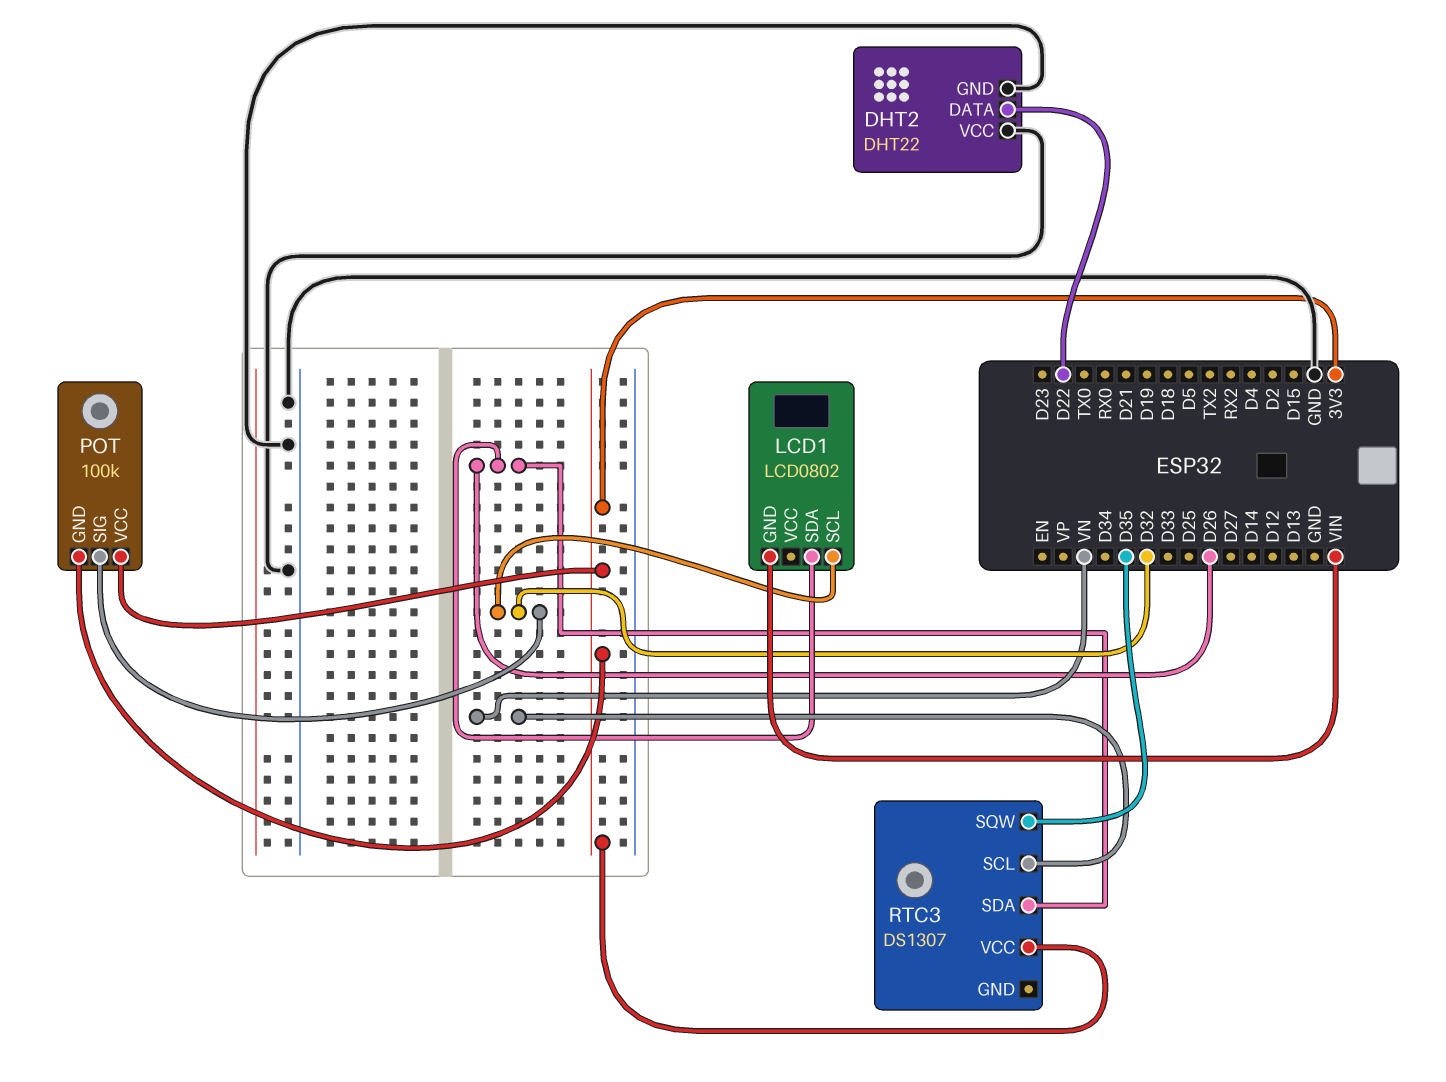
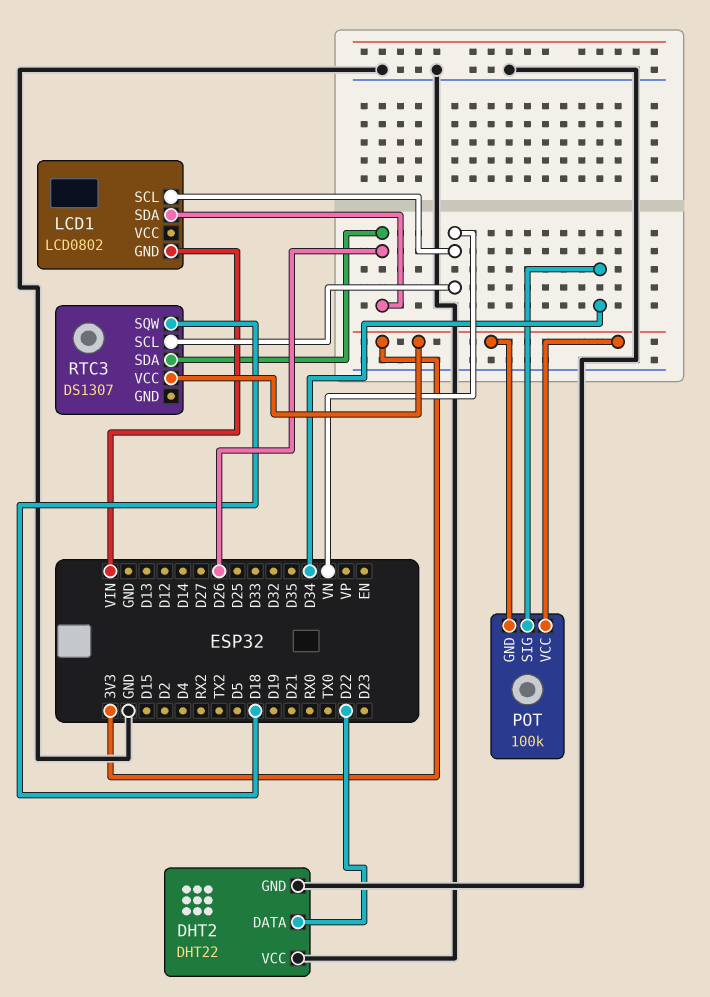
LCD1 pin SCL: D32 -> VN
POT pin SIG: D32 -> D34
RTC3 pin SQW: D35 -> D18

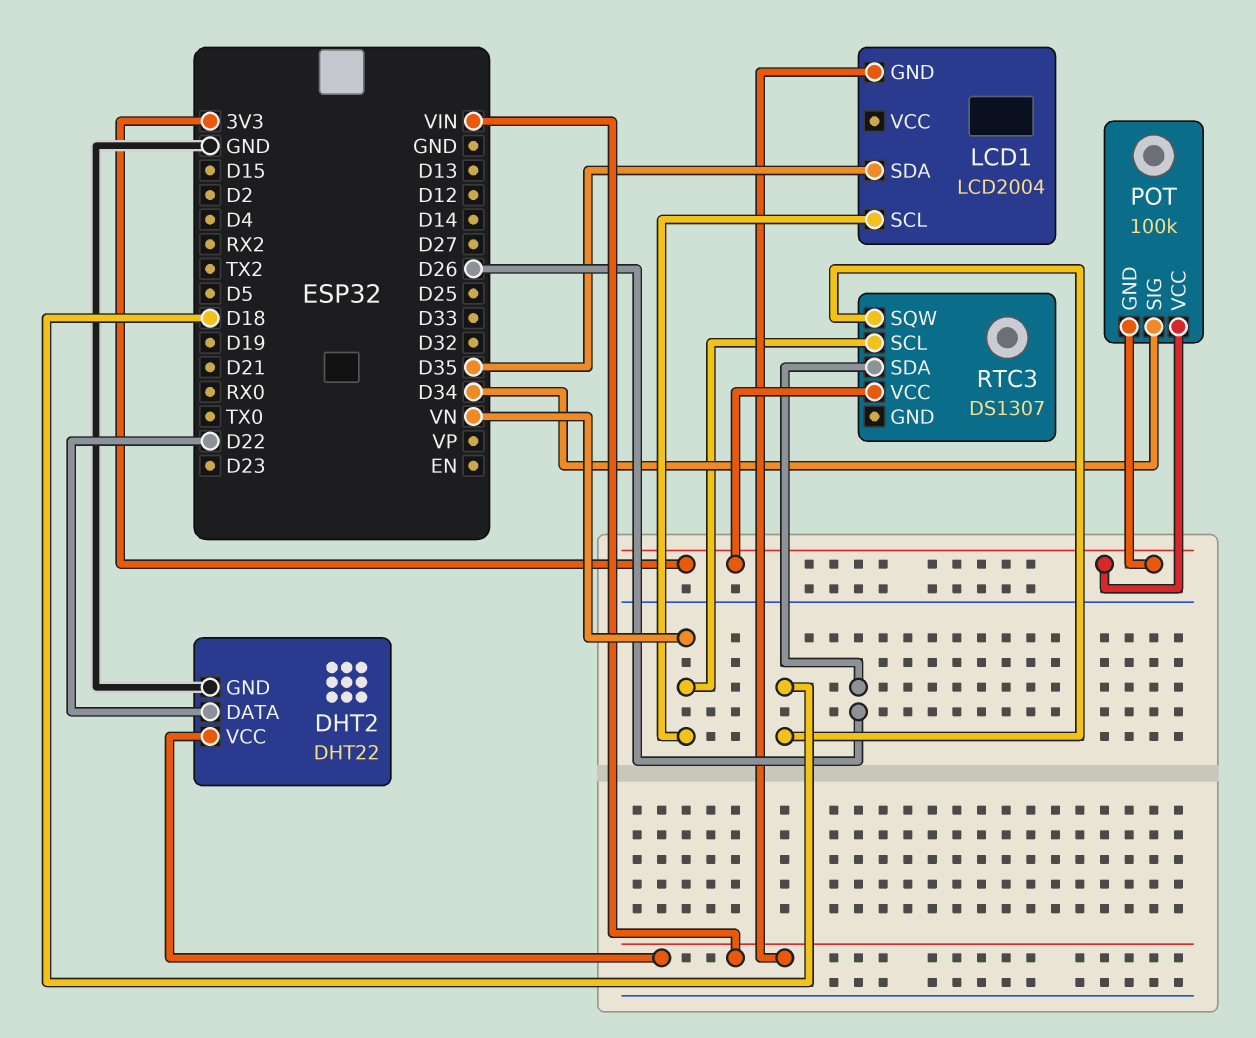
DHT2 pin VCC: GND -> VIN
LCD1: LCD0802 -> LCD2004
LCD1 pin SDA: D26 -> D35

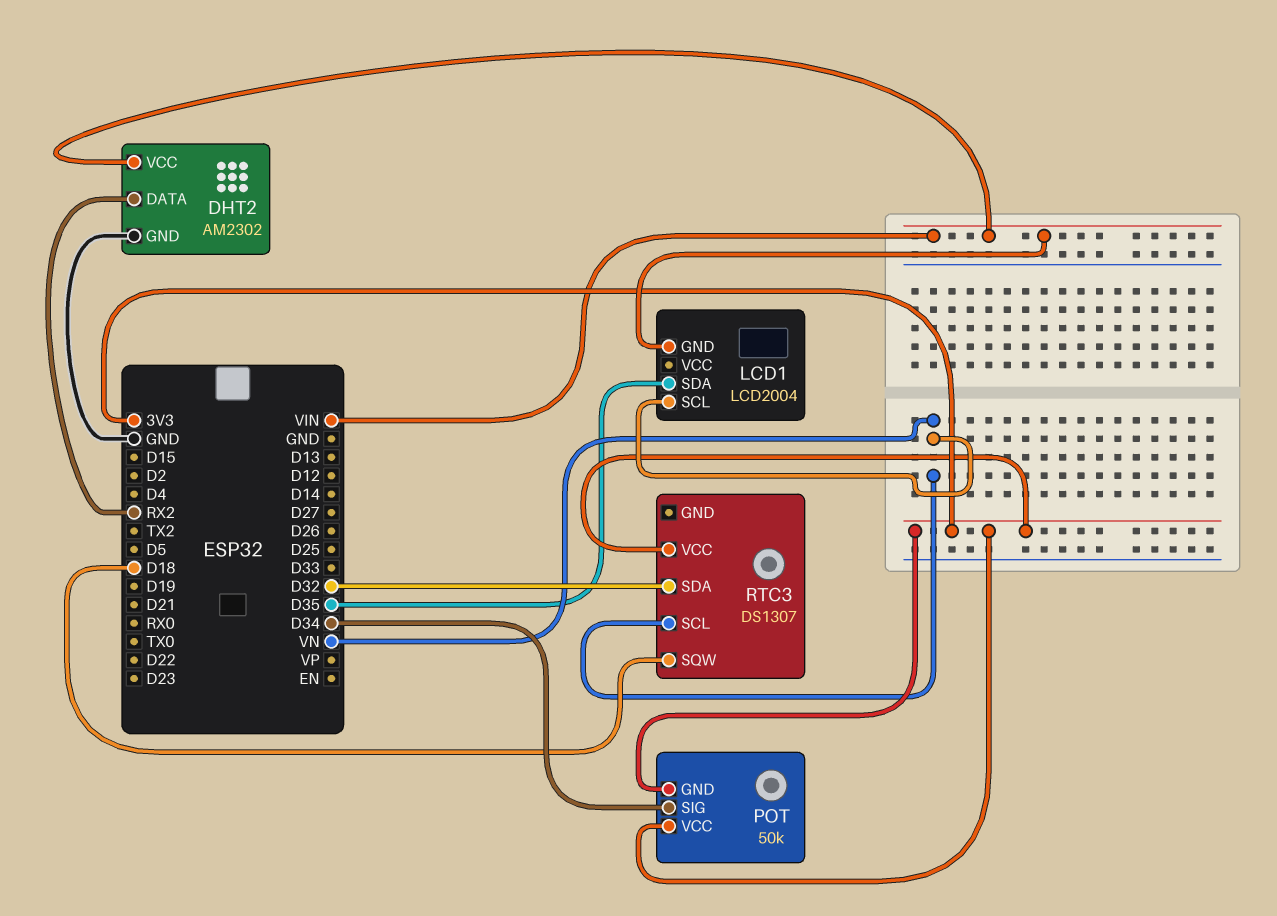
DHT2: DHT22 -> AM2302
DHT2 pin DATA: D22 -> RX2
POT: 100k -> 50k
RTC3 pin SDA: D26 -> D32

